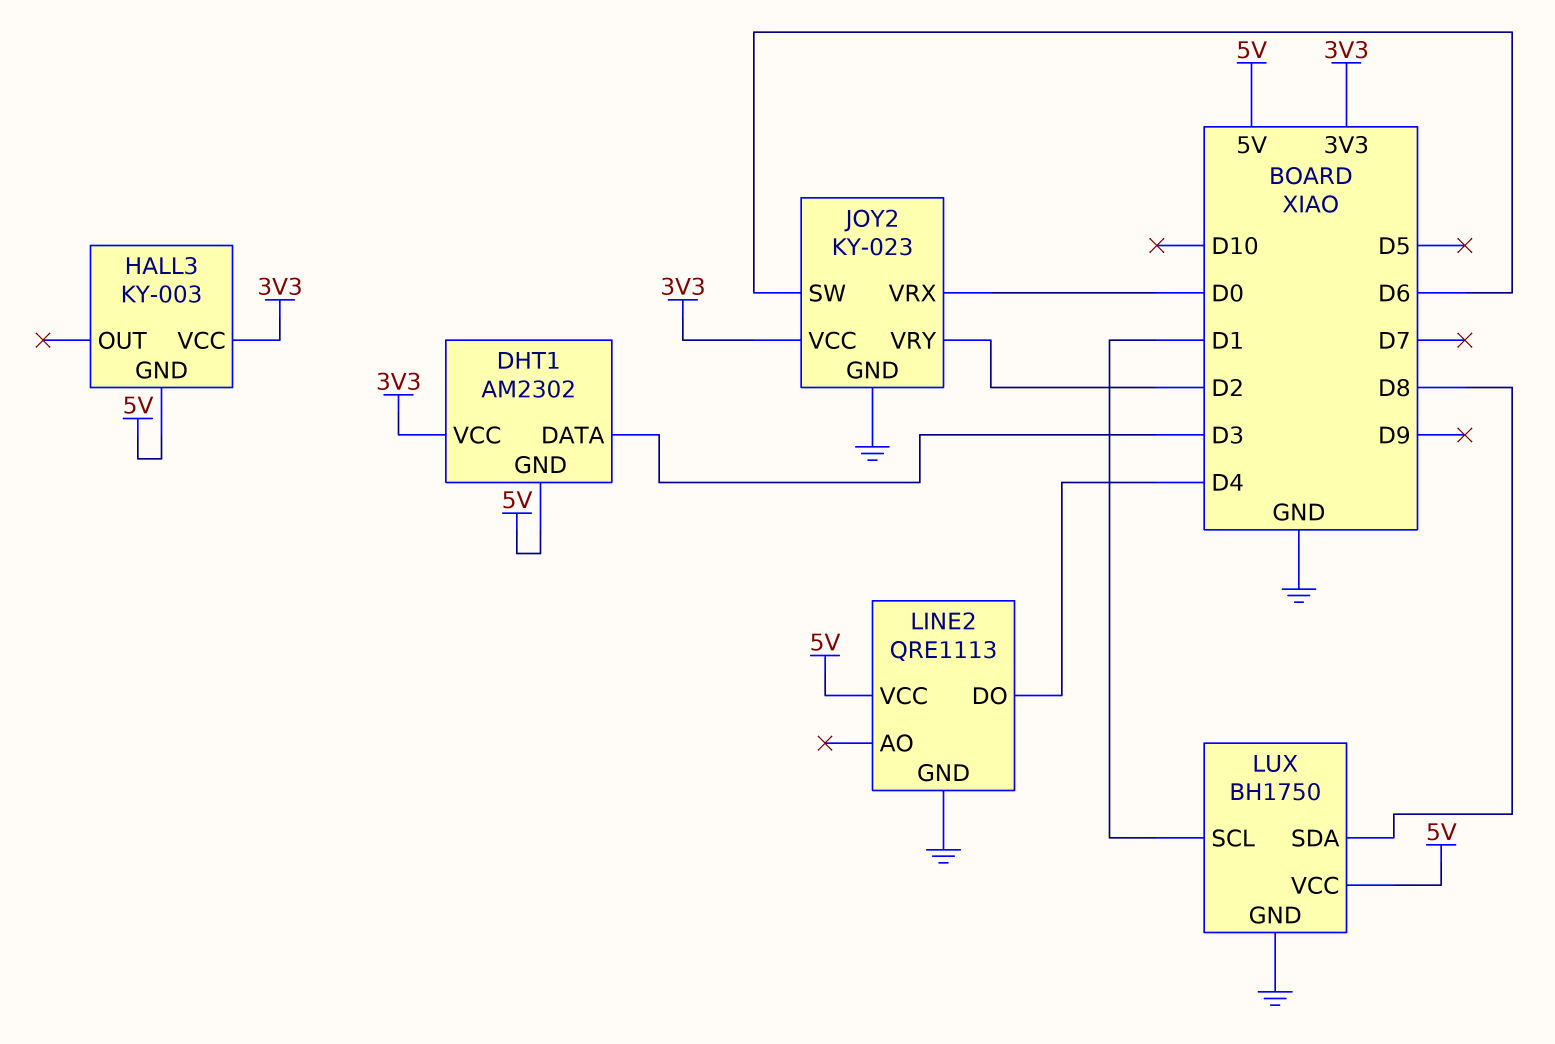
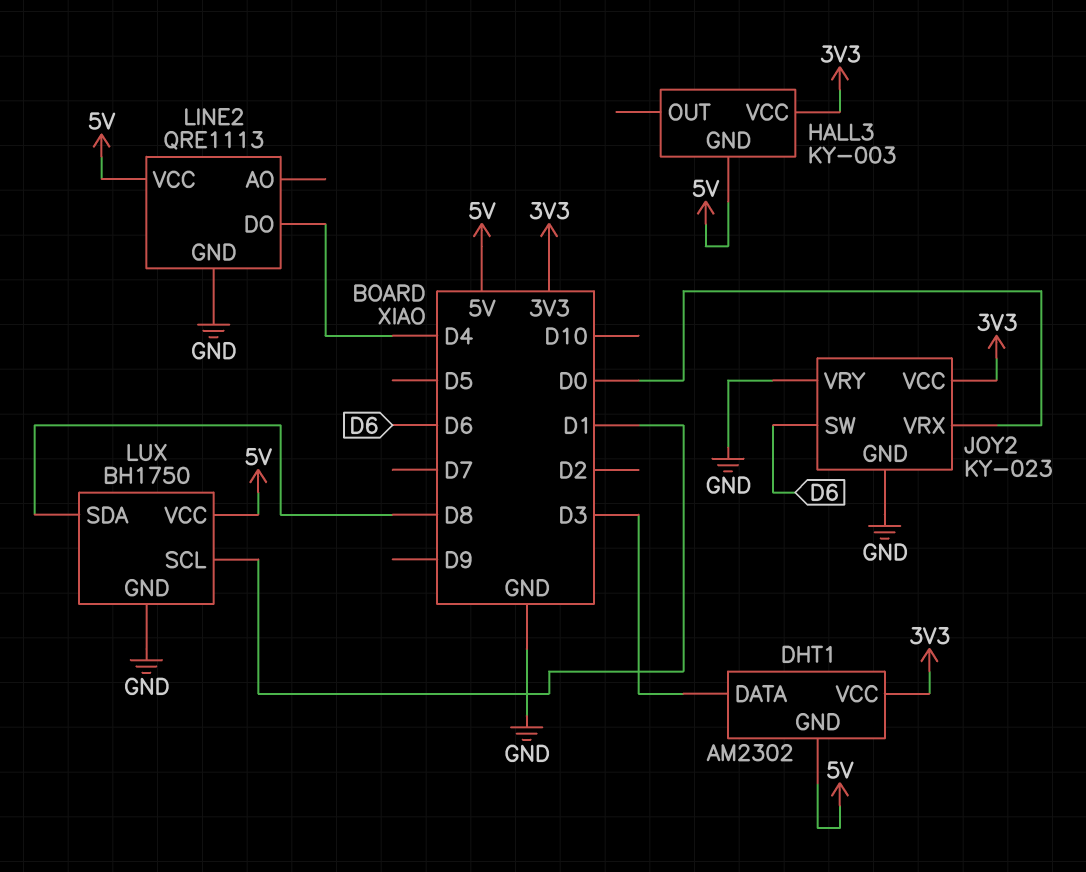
JOY2 pin VRY: D2 -> GND

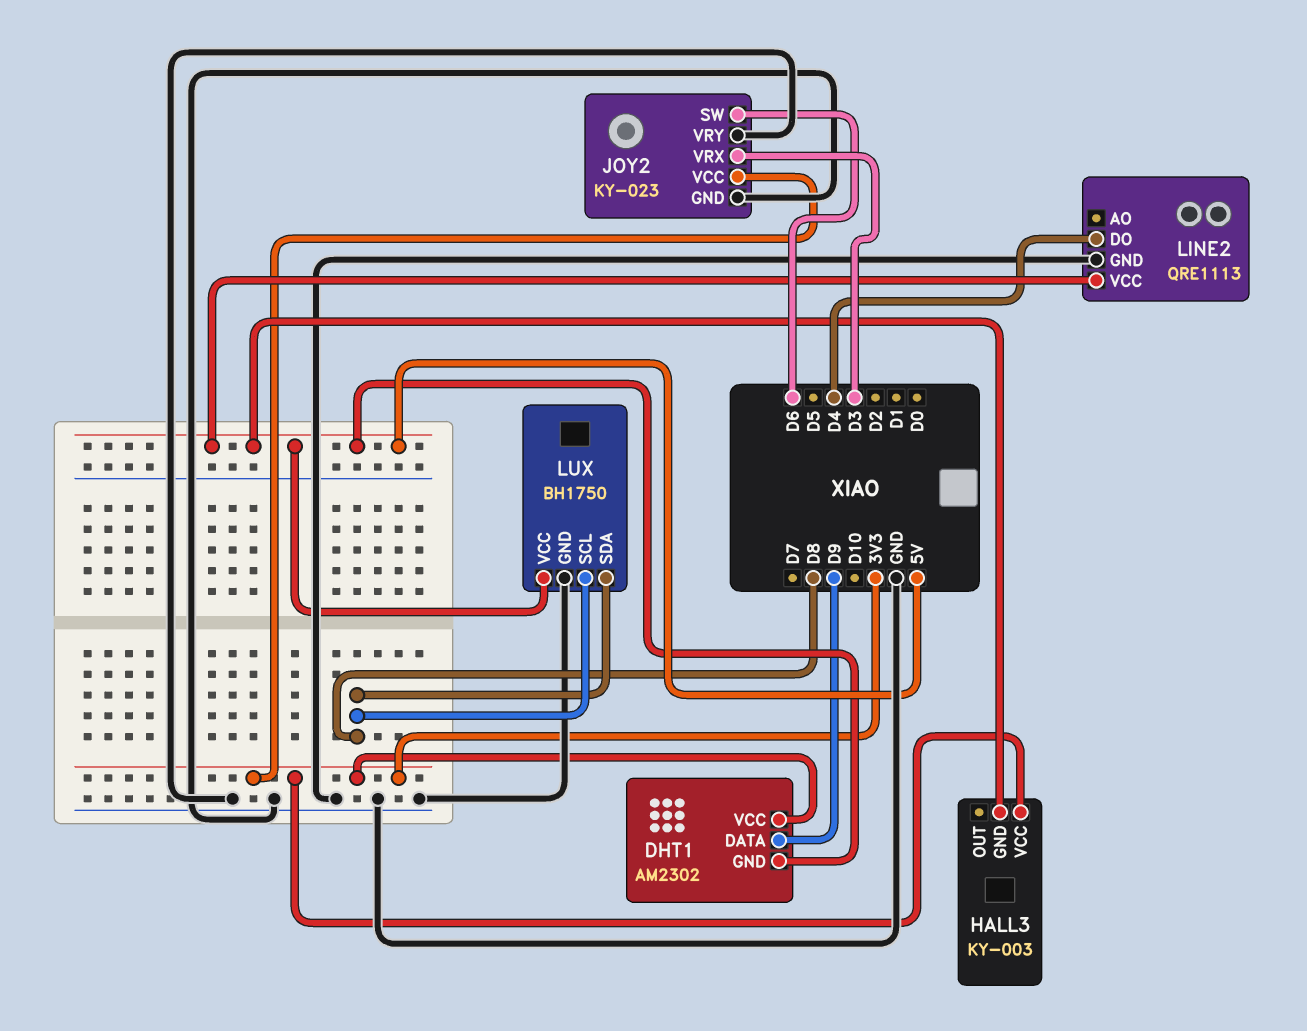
DHT1 pin DATA: D3 -> D9
JOY2 pin VRX: D0 -> D3
LUX pin SCL: D1 -> D8

